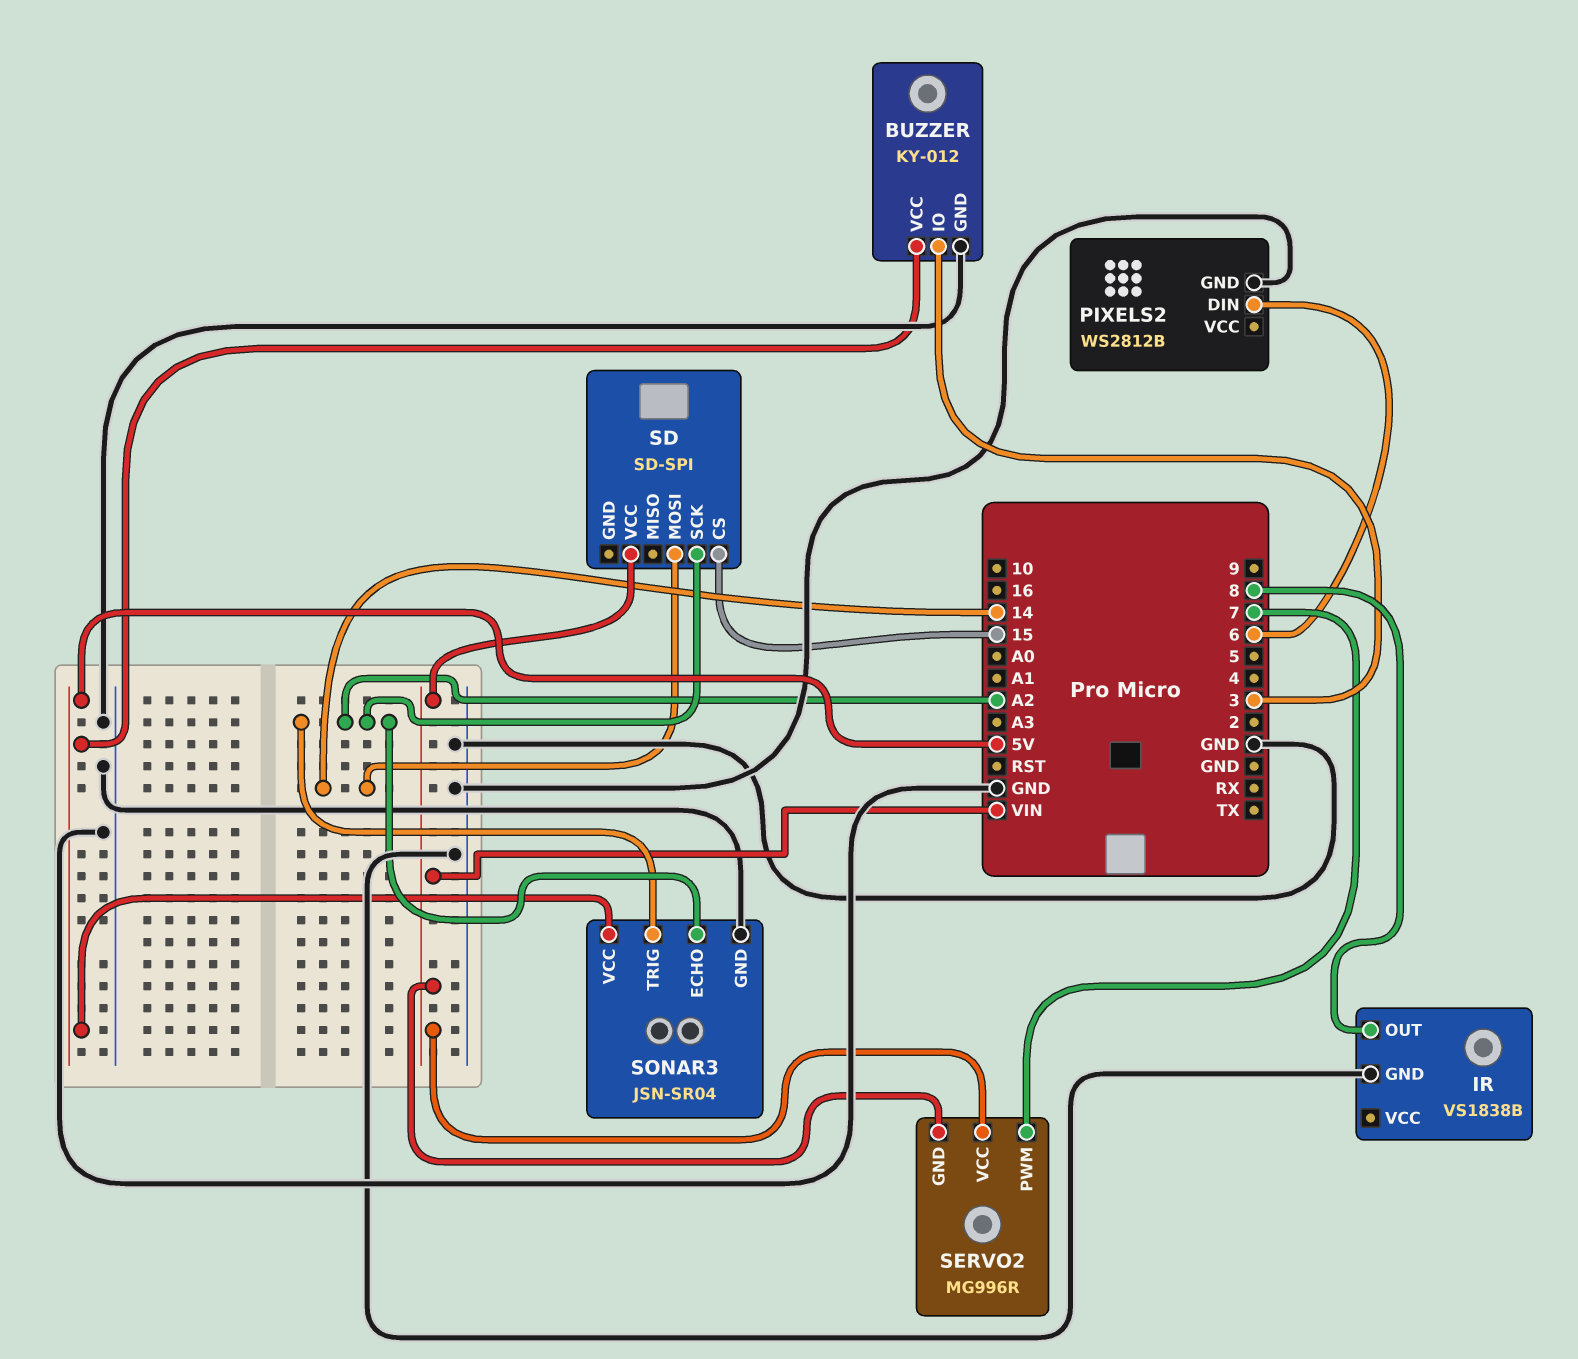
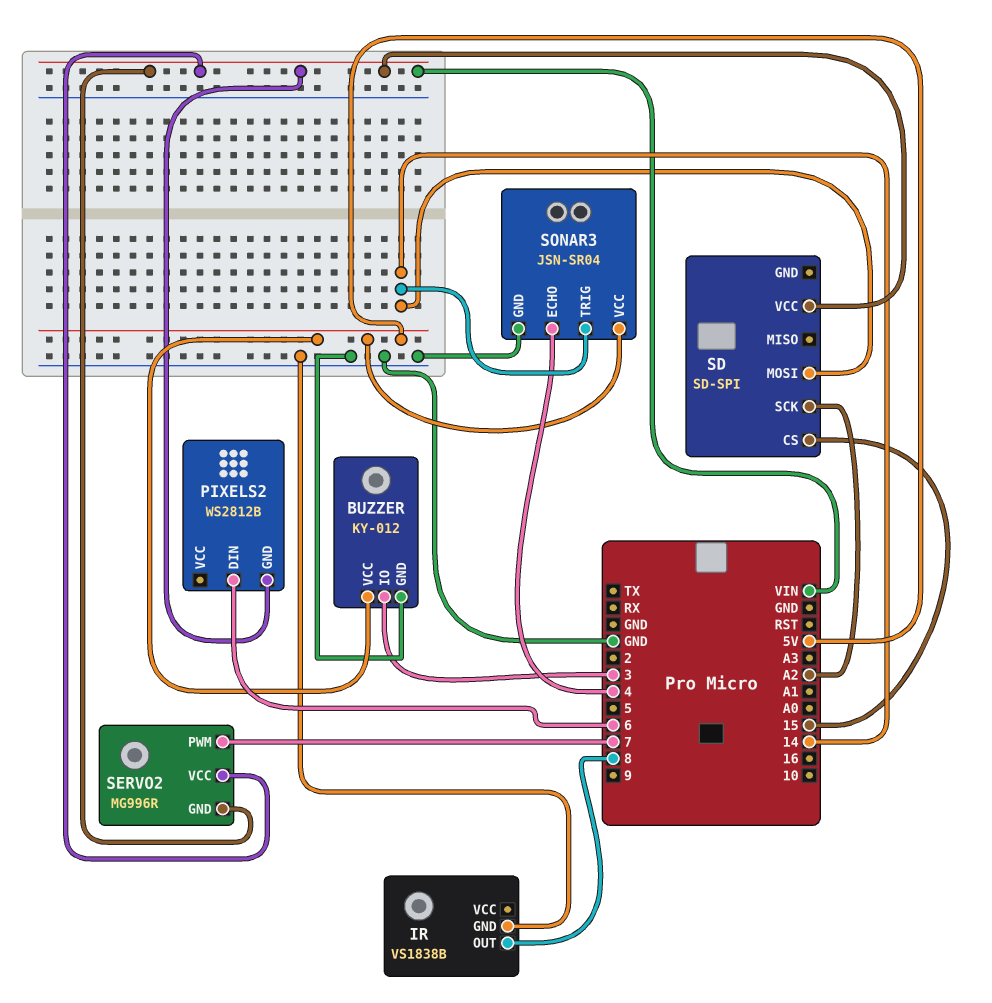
PIXELS2 pin GND: GND -> VIN
SONAR3 pin ECHO: A2 -> 4
SONAR3 pin TRIG: A2 -> 14

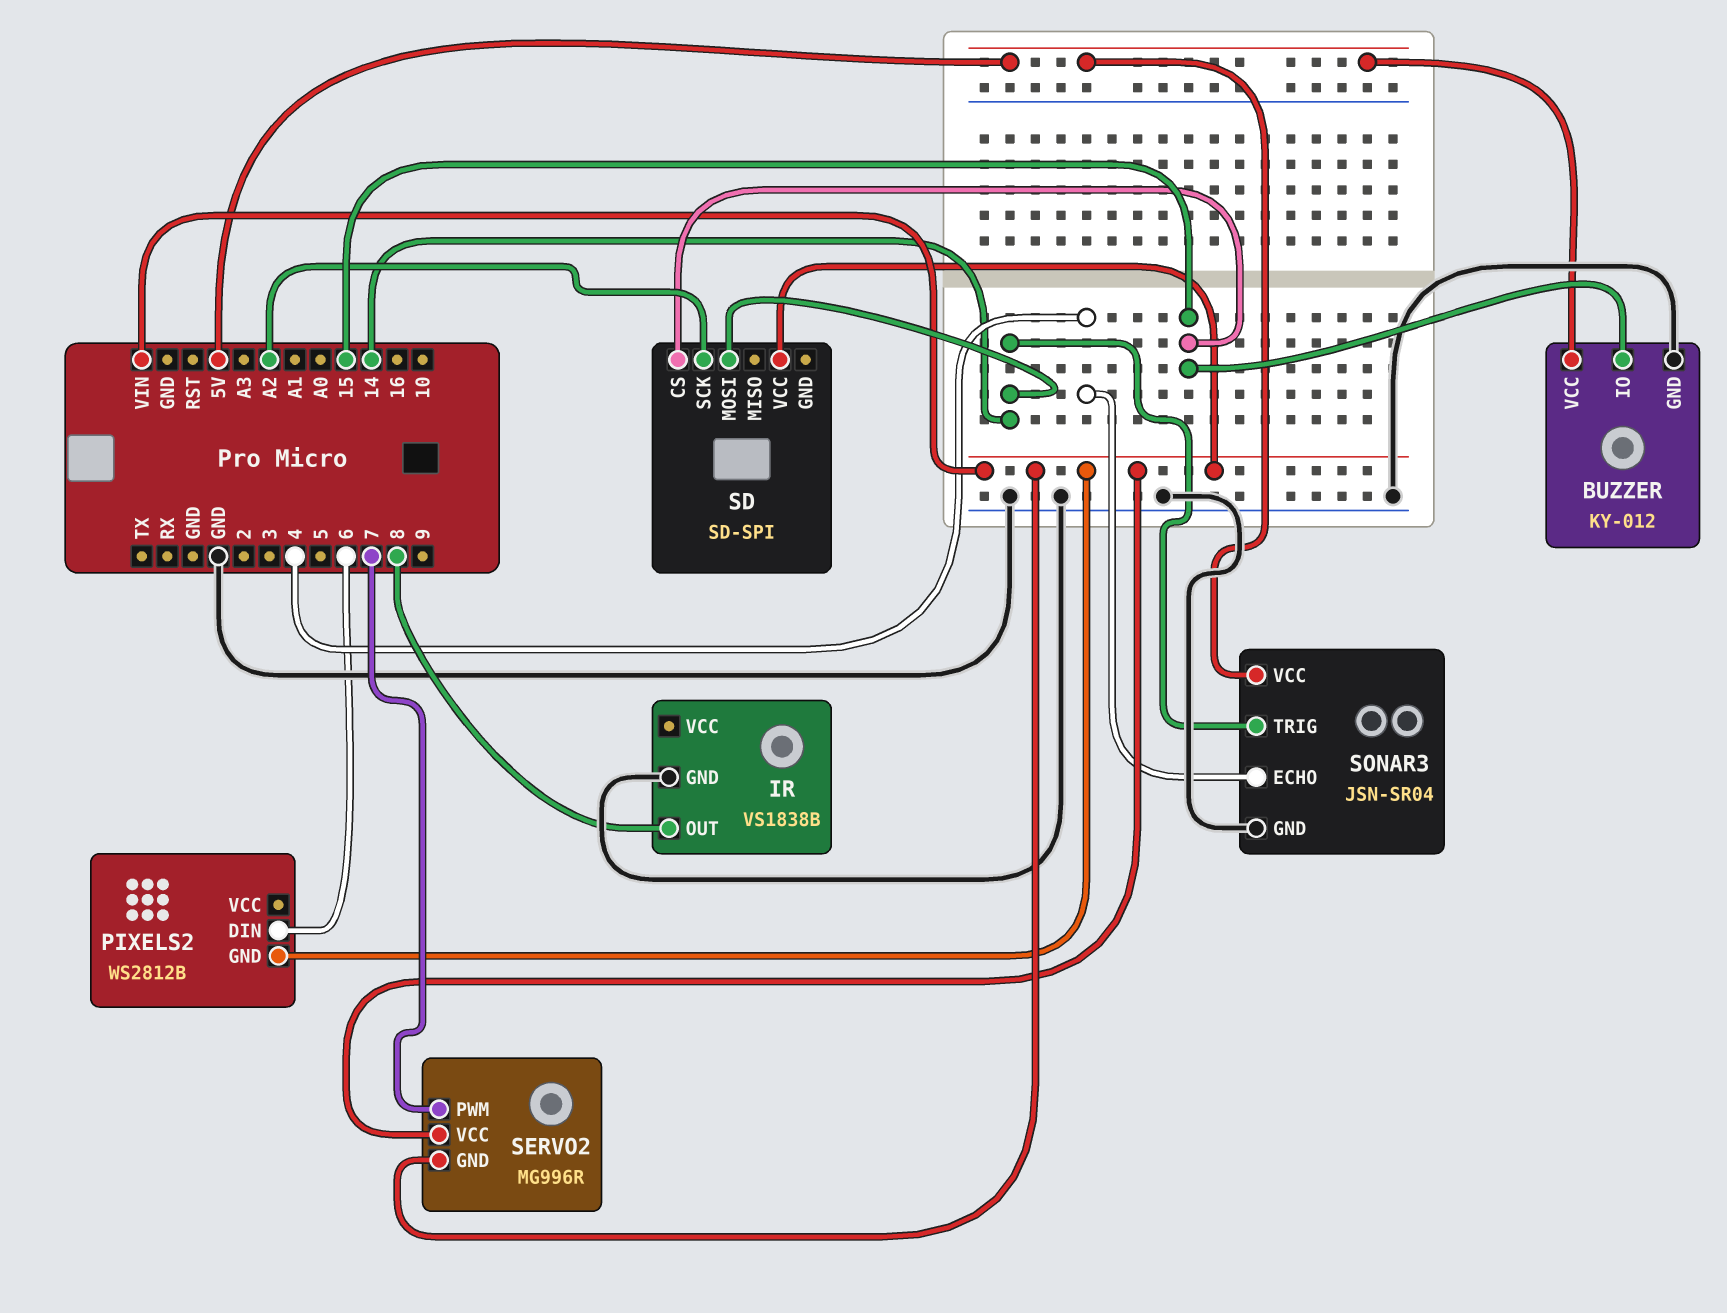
BUZZER pin IO: 3 -> 15

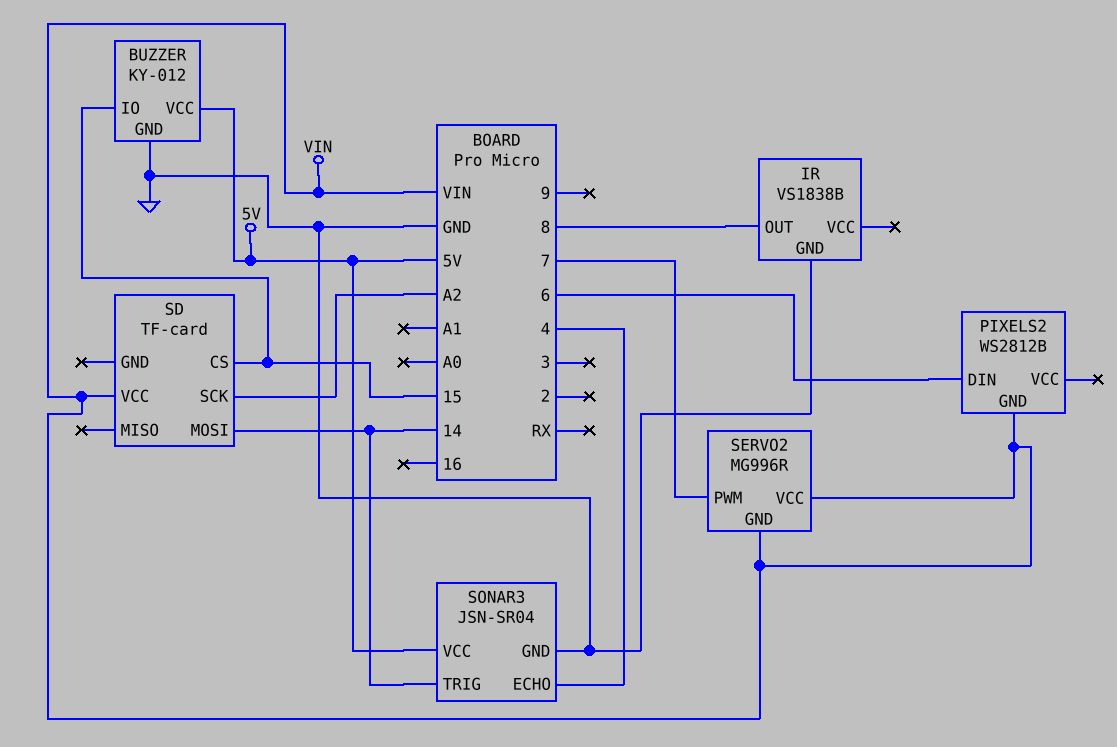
SD: SD-SPI -> TF-card

